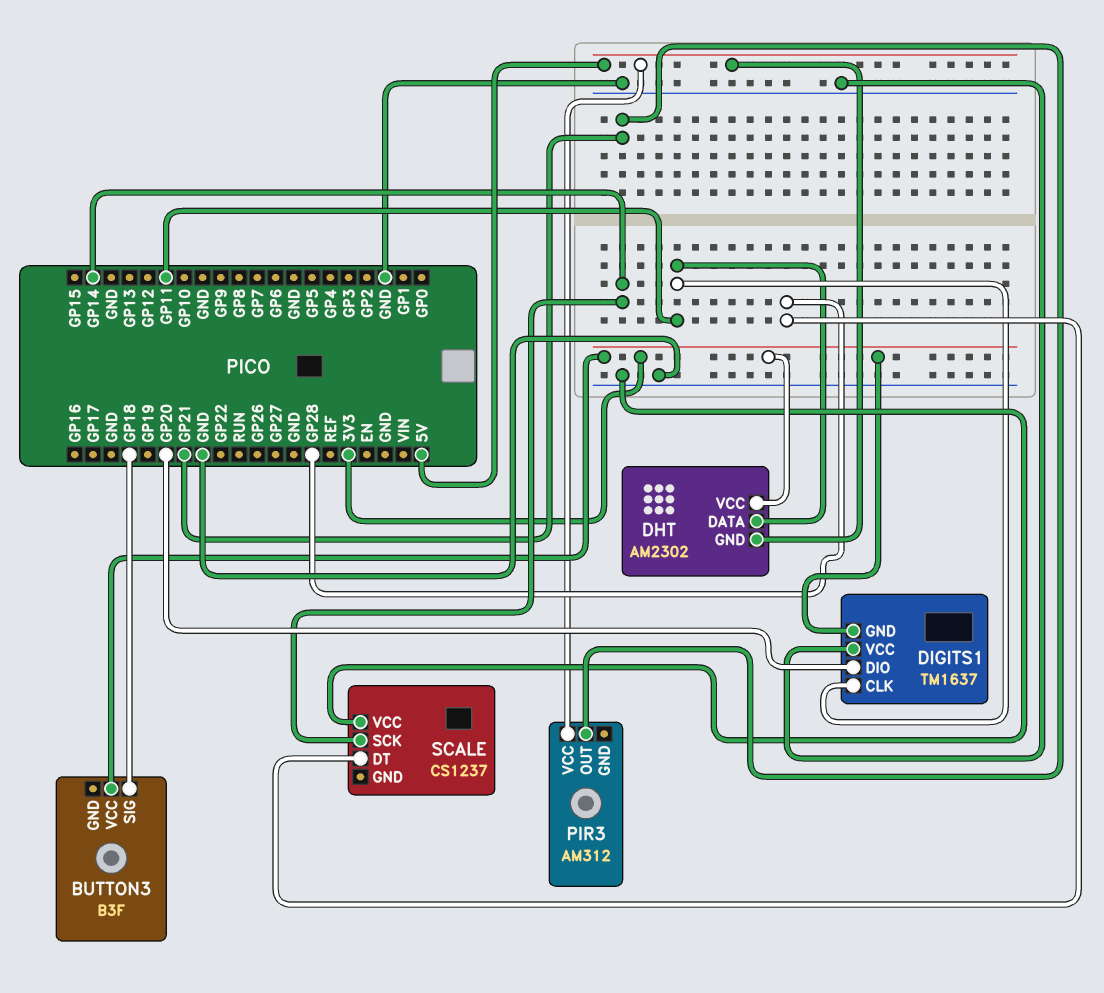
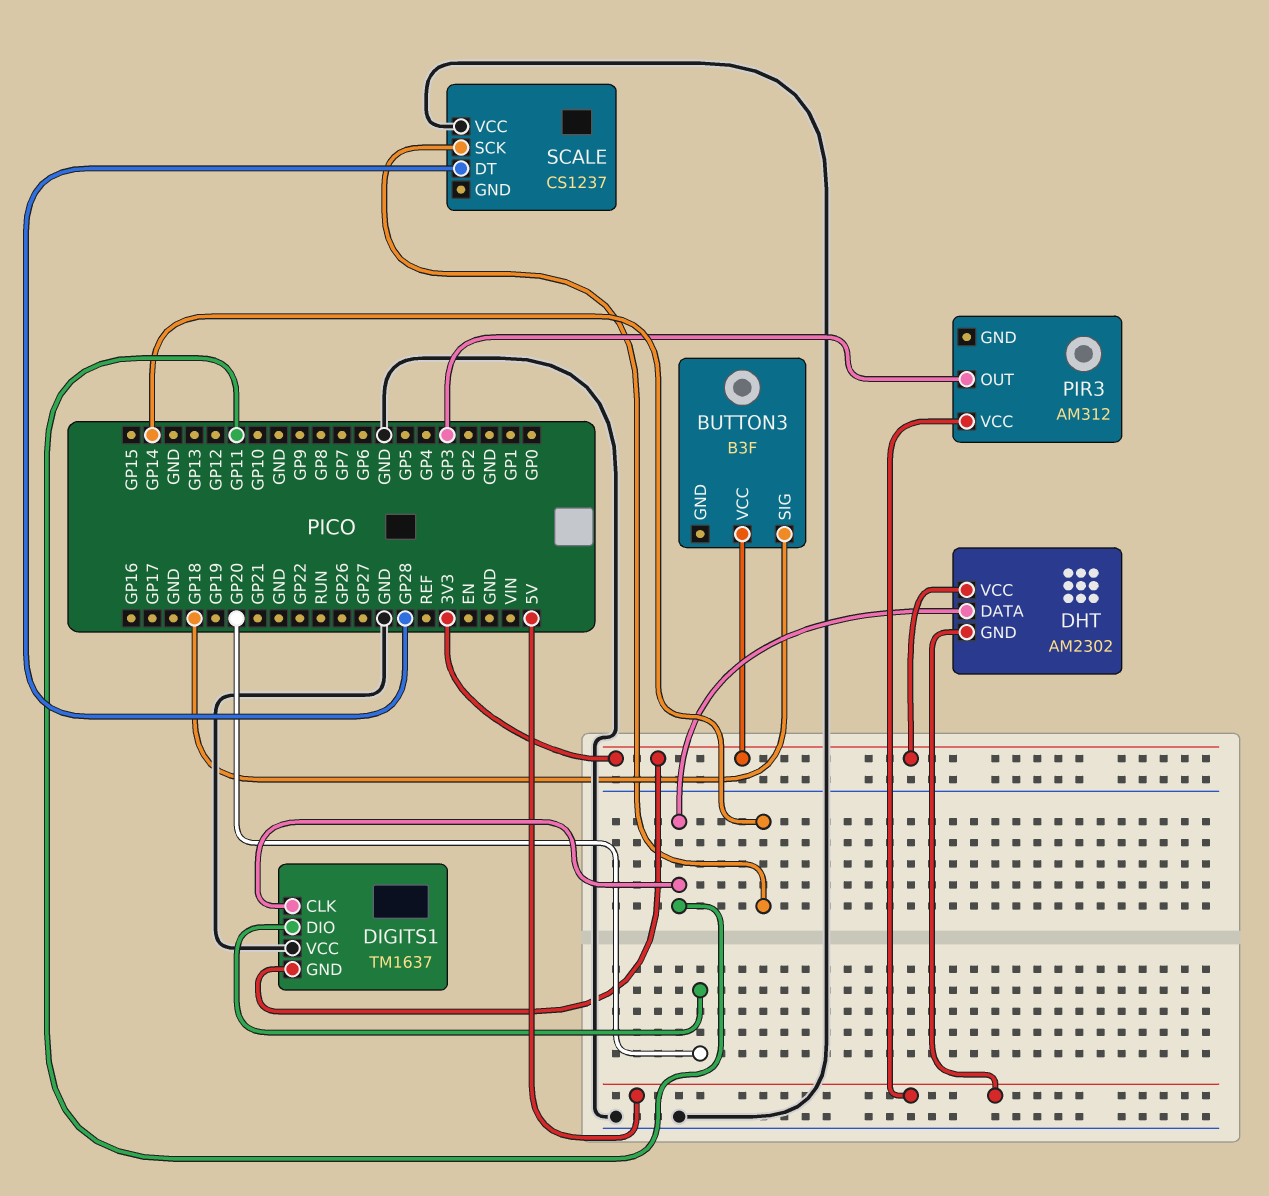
PIR3 pin OUT: GP21 -> GP3

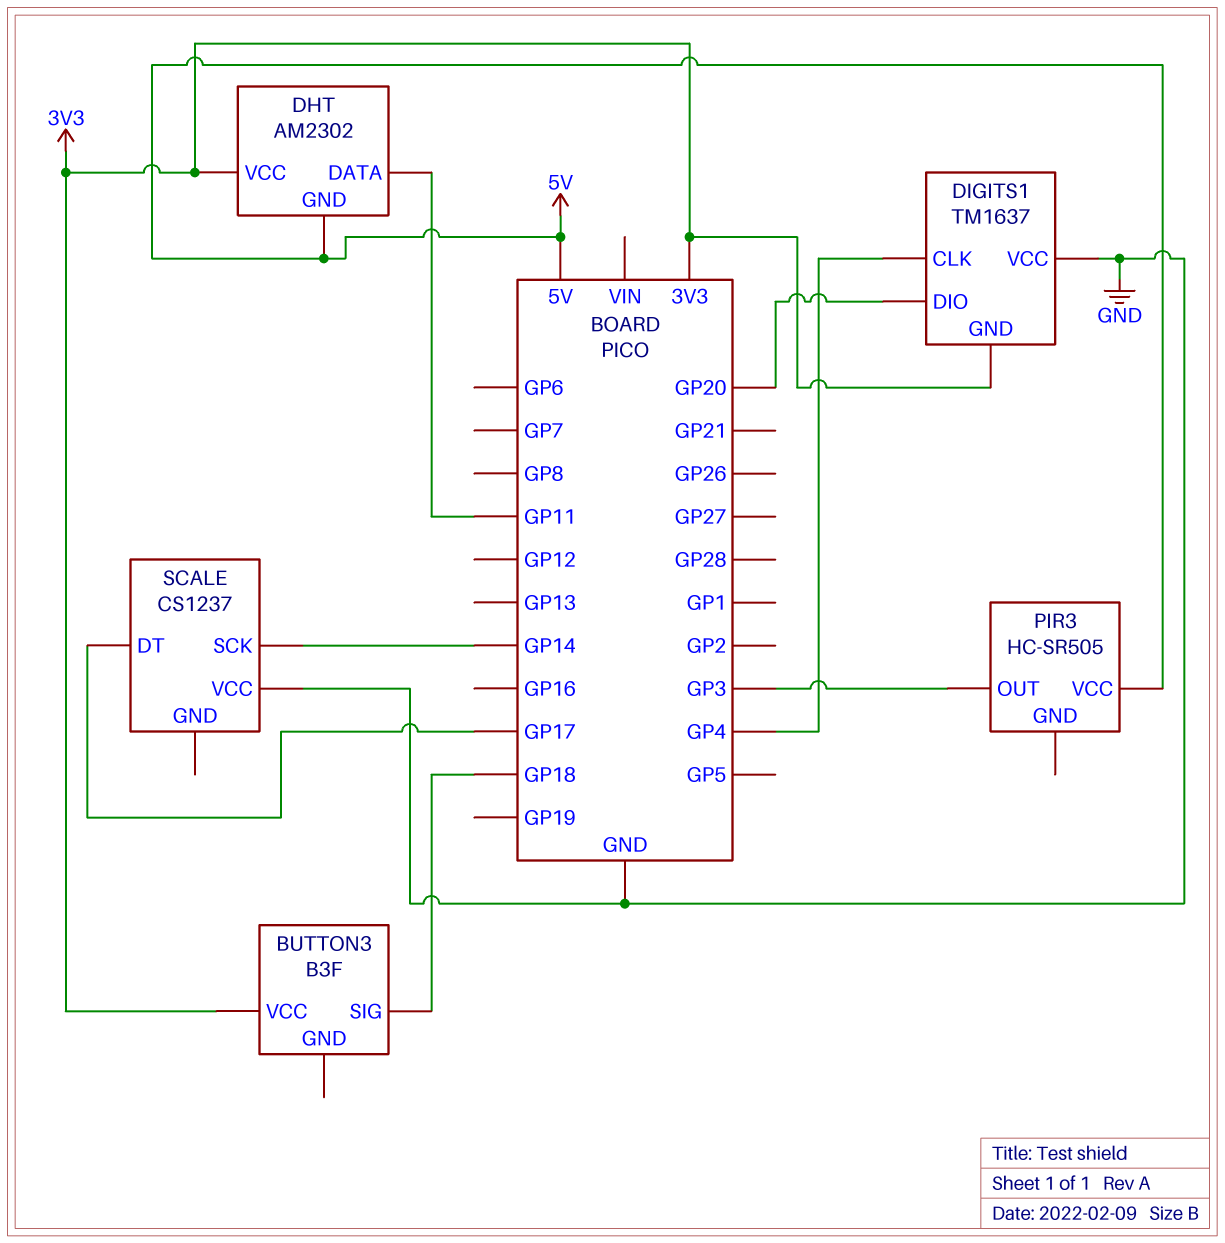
DIGITS1 pin CLK: GP11 -> GP4
PIR3: AM312 -> HC-SR505
SCALE pin DT: GP28 -> GP17

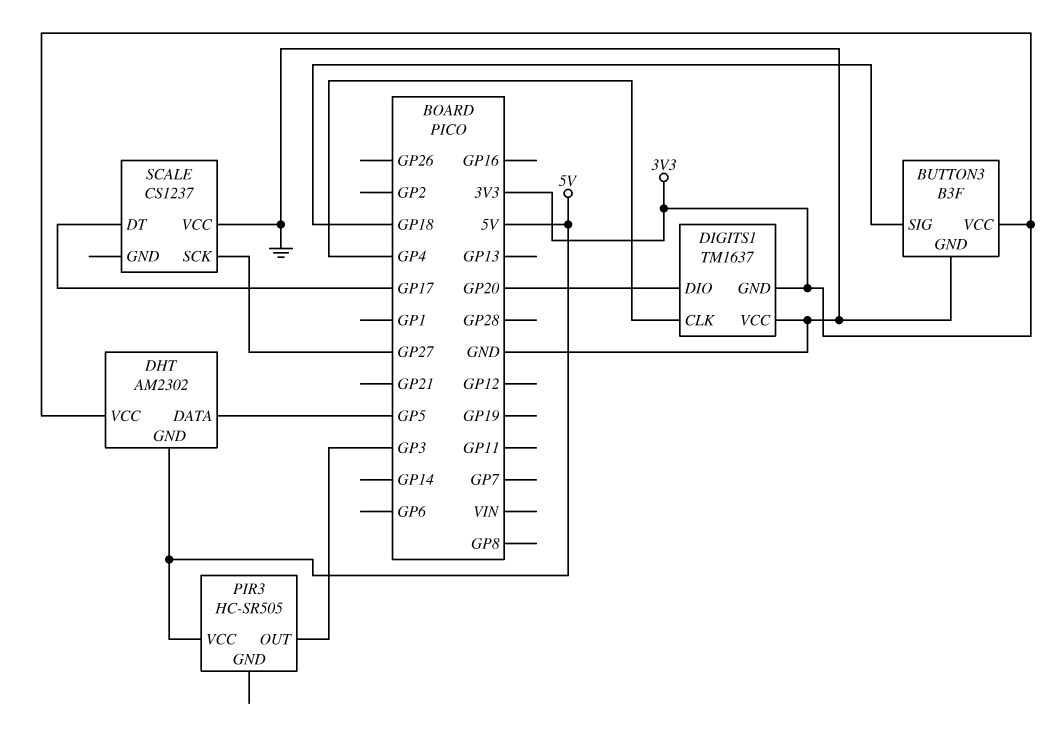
BUTTON3 pin GND: none -> GND
DHT pin DATA: GP11 -> GP5
SCALE pin SCK: GP14 -> GP27

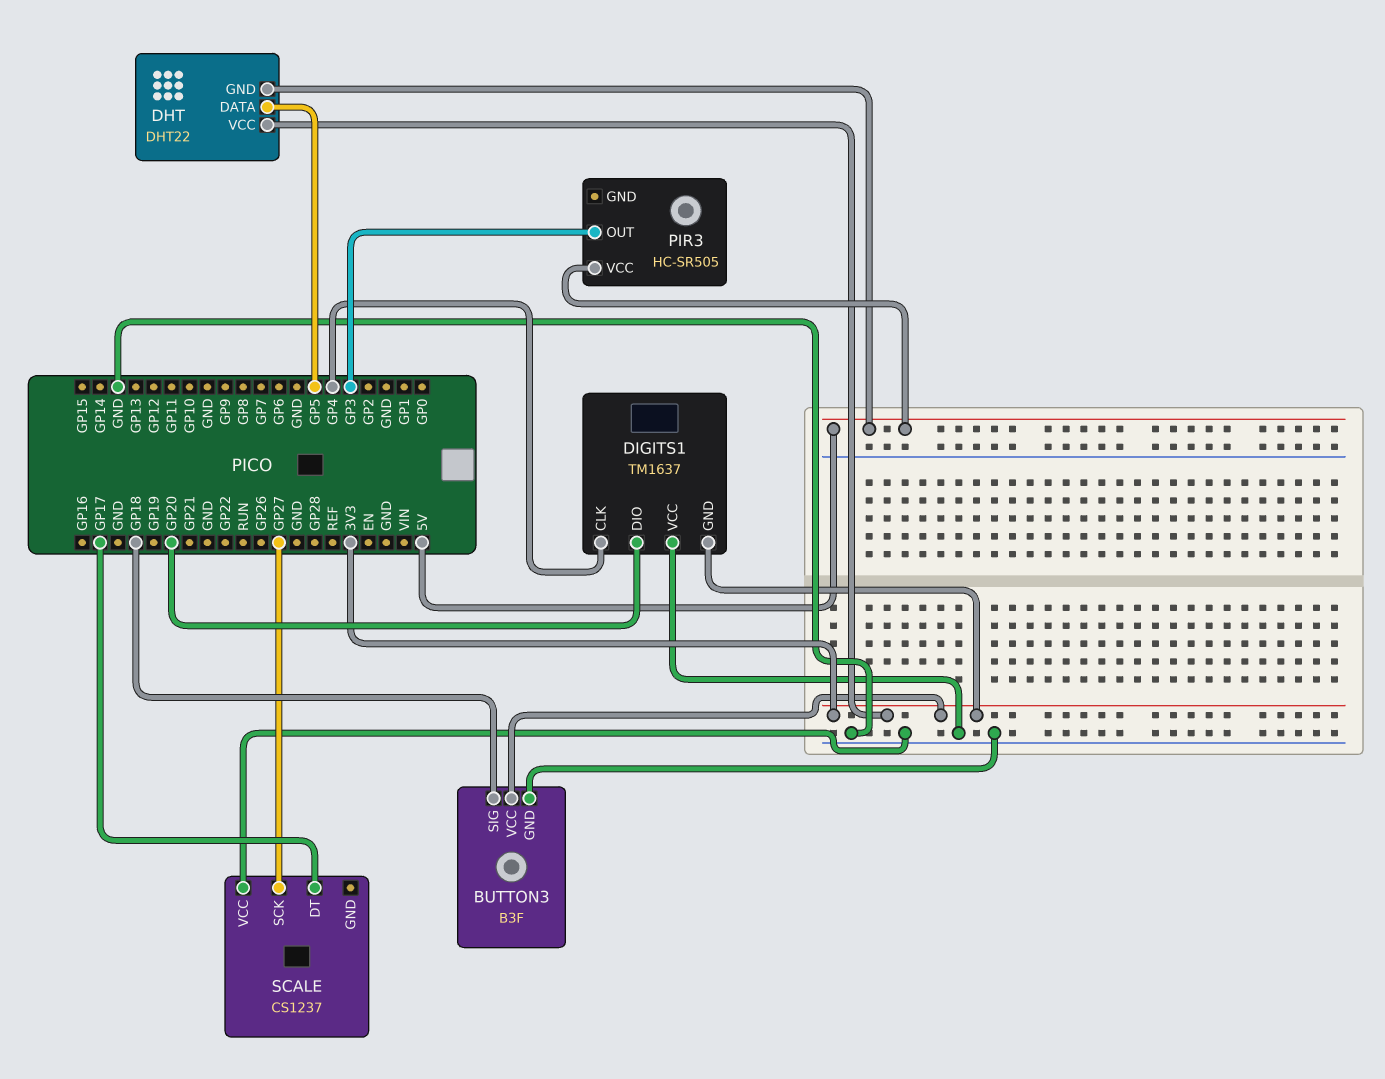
DHT: AM2302 -> DHT22

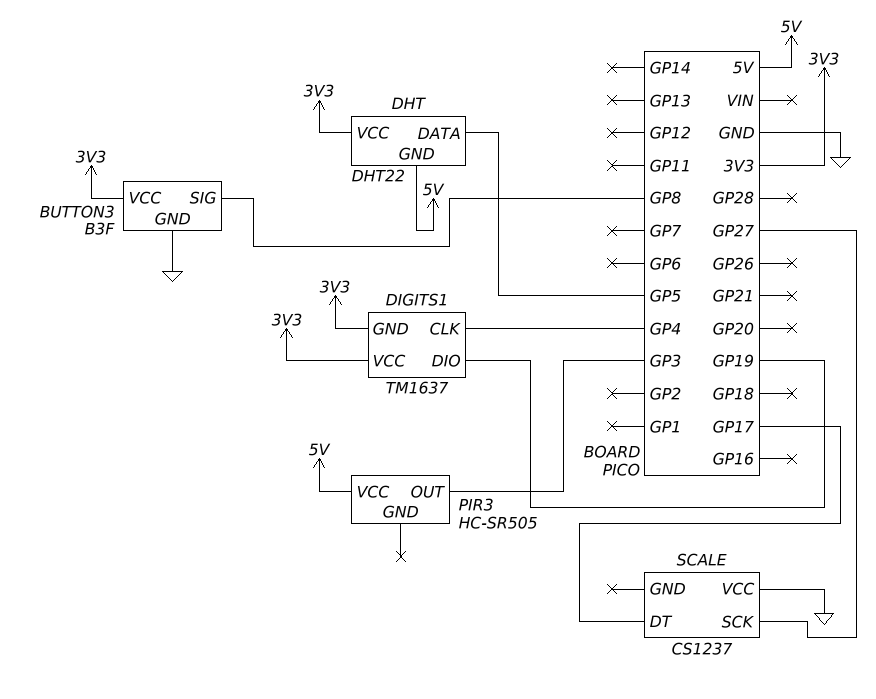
BUTTON3 pin SIG: GP18 -> GP8
DIGITS1 pin DIO: GP20 -> GP19
DIGITS1 pin VCC: GND -> 3V3

